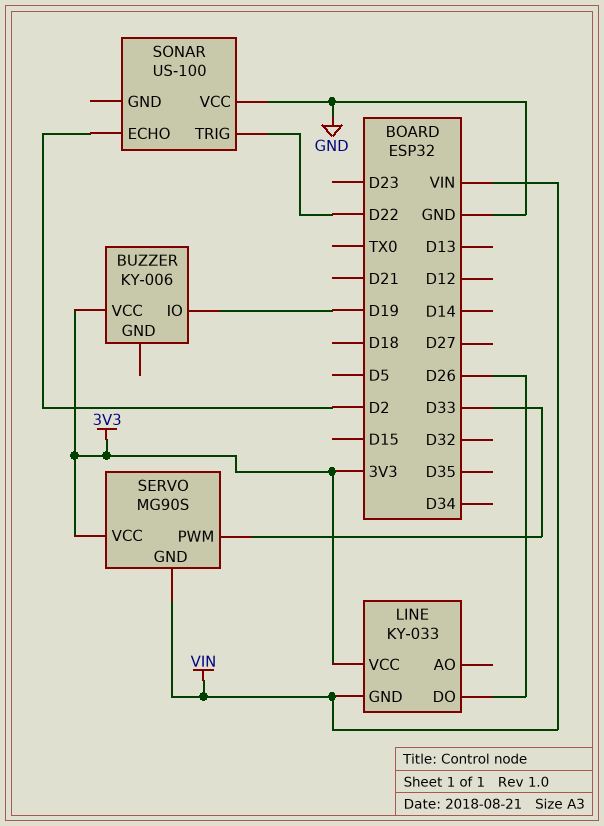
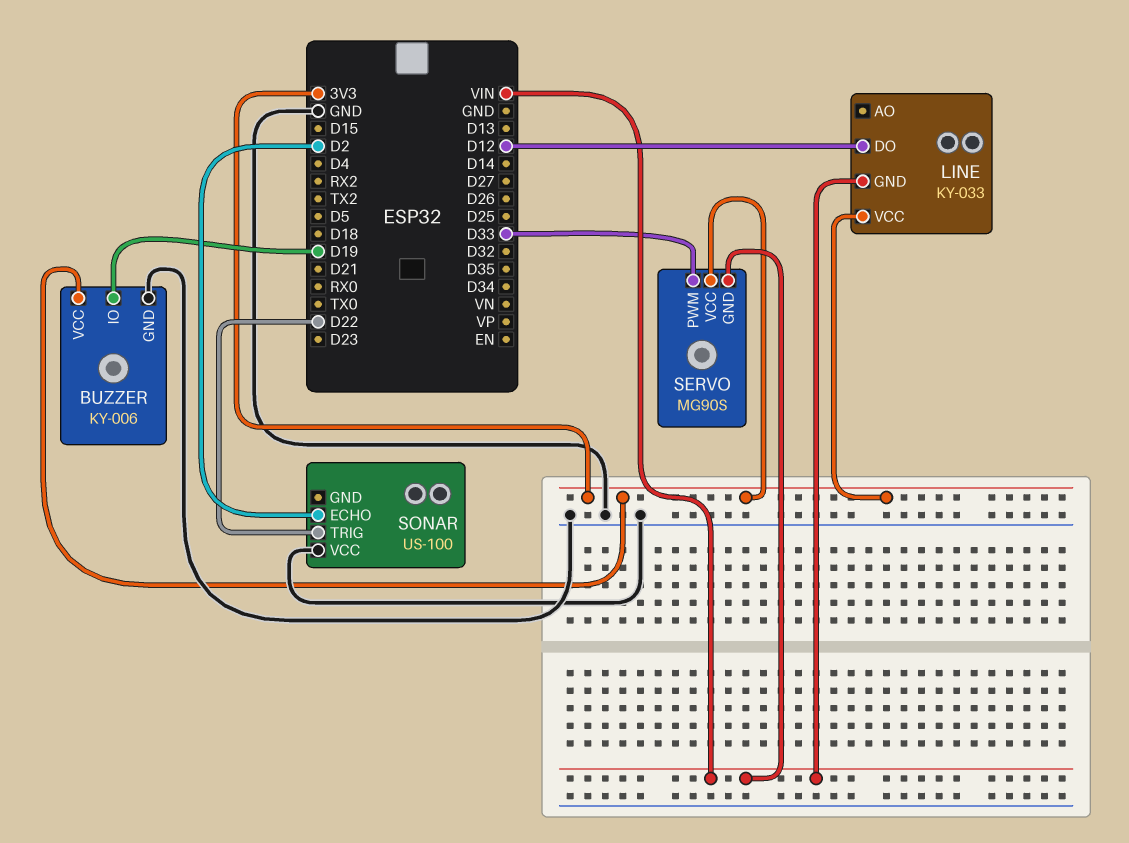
BUZZER pin GND: none -> GND
LINE pin DO: D26 -> D12

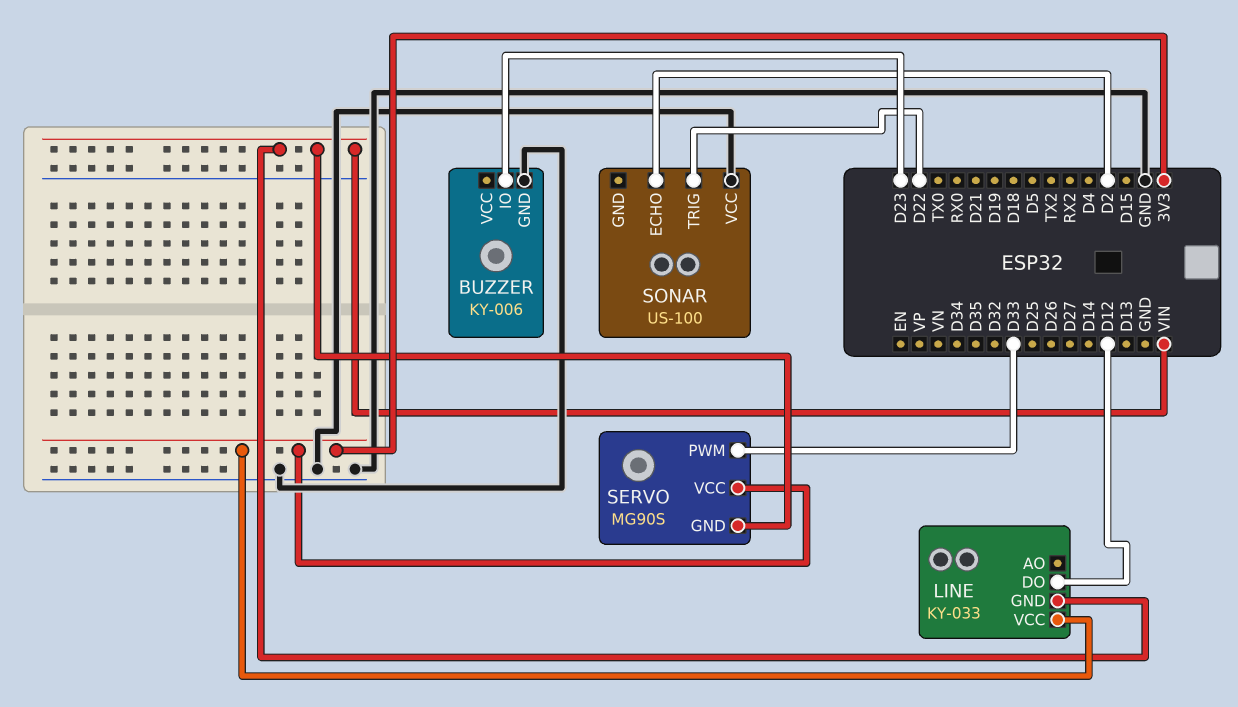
BUZZER pin IO: D19 -> D23
BUZZER pin VCC: 3V3 -> none

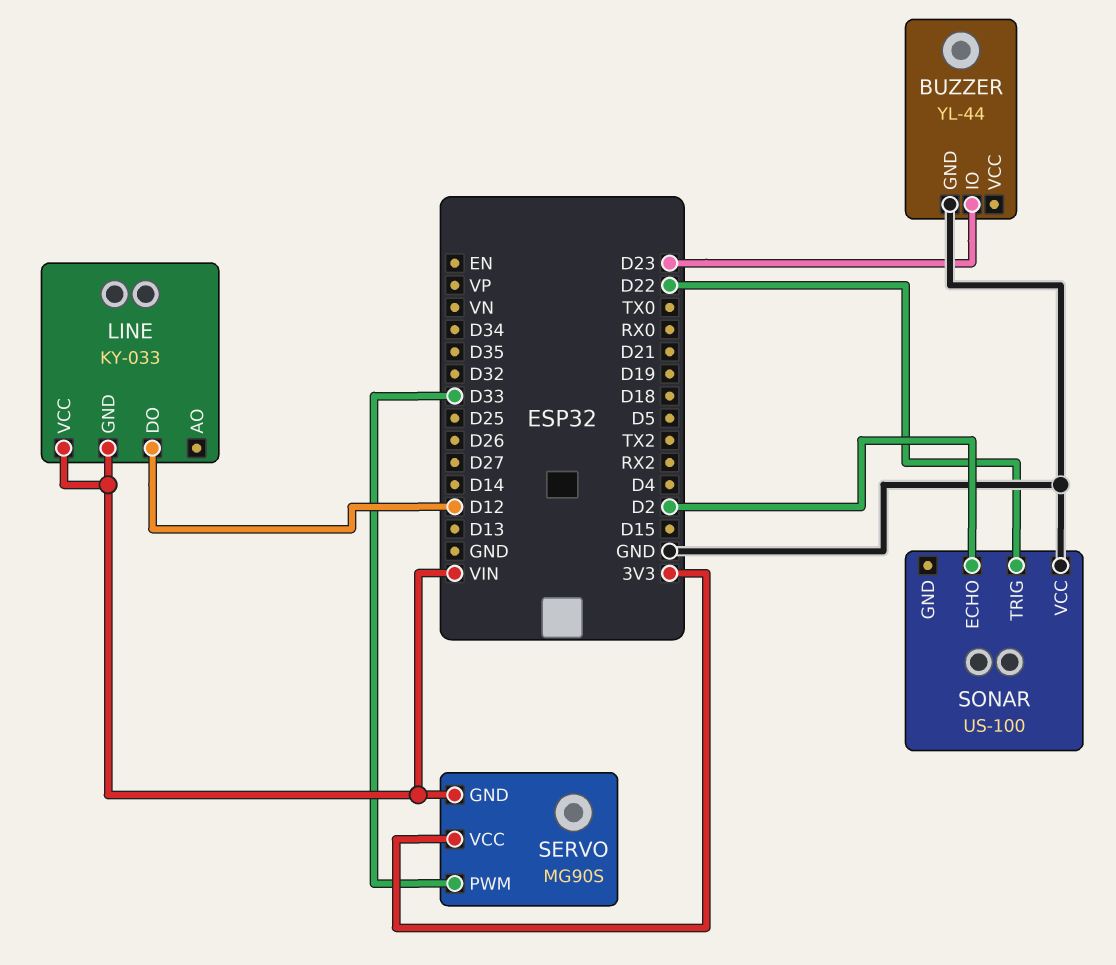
BUZZER: KY-006 -> YL-44
LINE pin VCC: 3V3 -> VIN

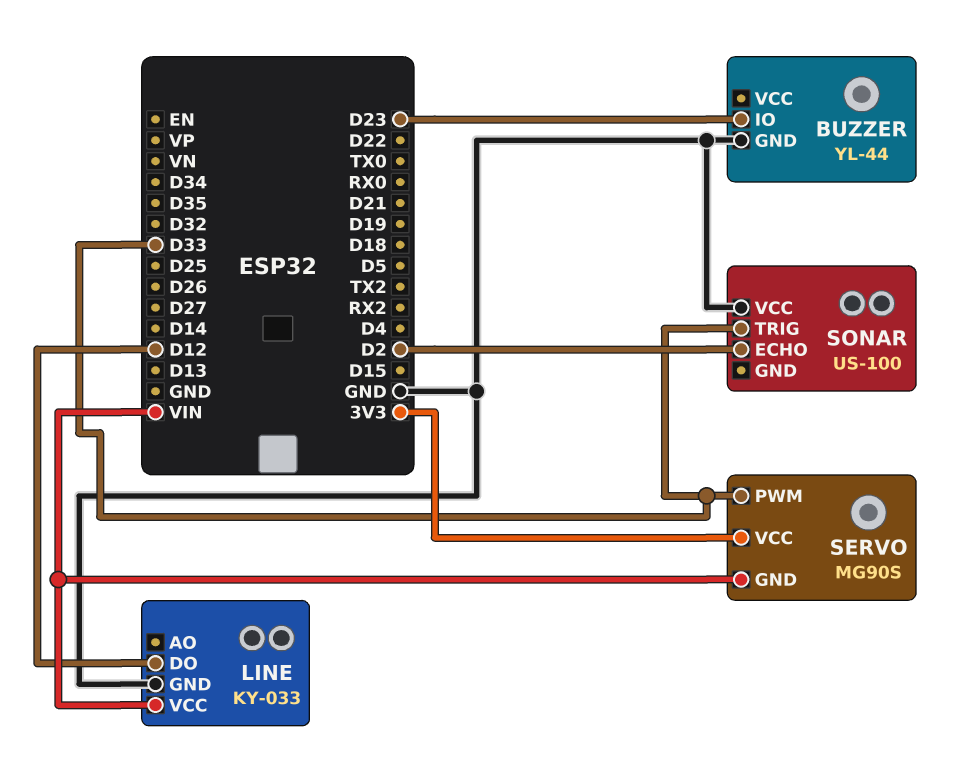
LINE pin GND: VIN -> GND
SONAR pin TRIG: D22 -> D33

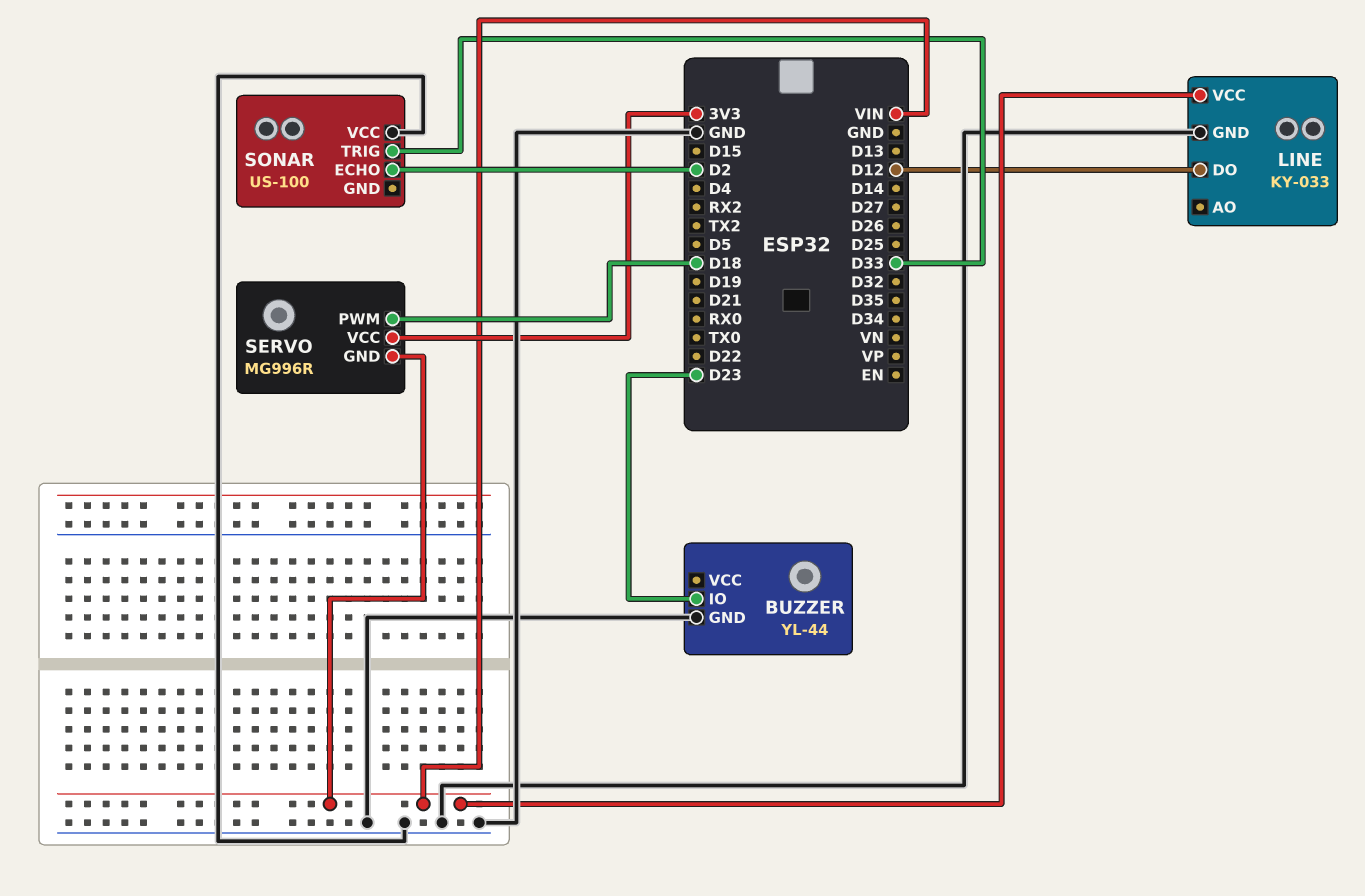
SERVO: MG90S -> MG996R
SERVO pin PWM: D33 -> D18

